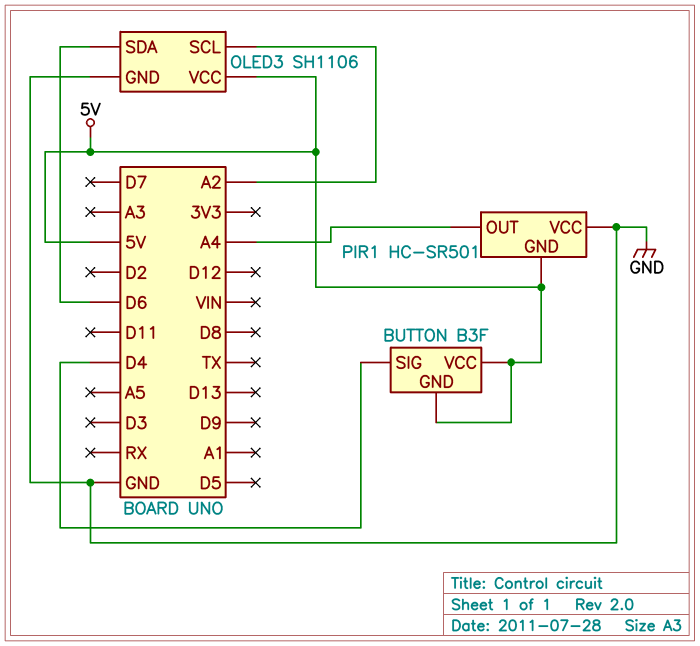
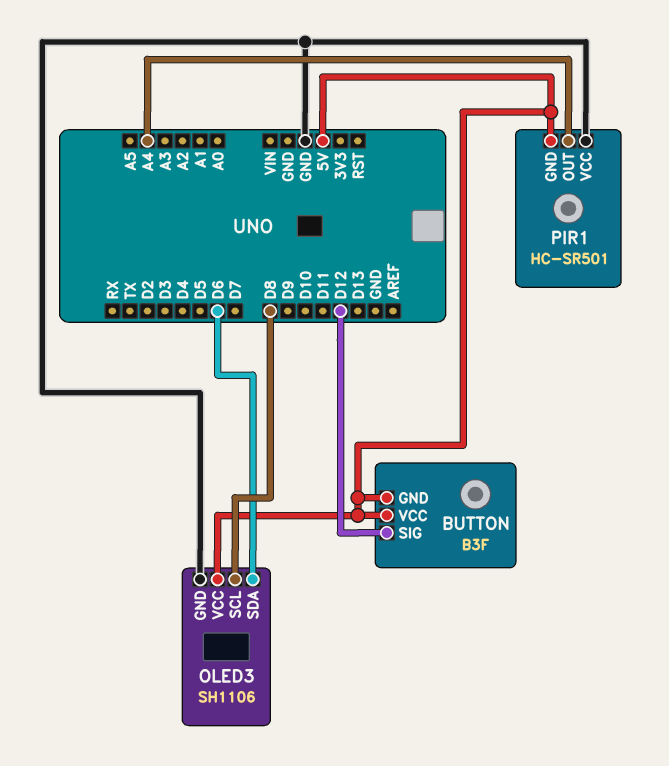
BUTTON pin SIG: D4 -> D12
OLED3 pin SCL: A2 -> D8

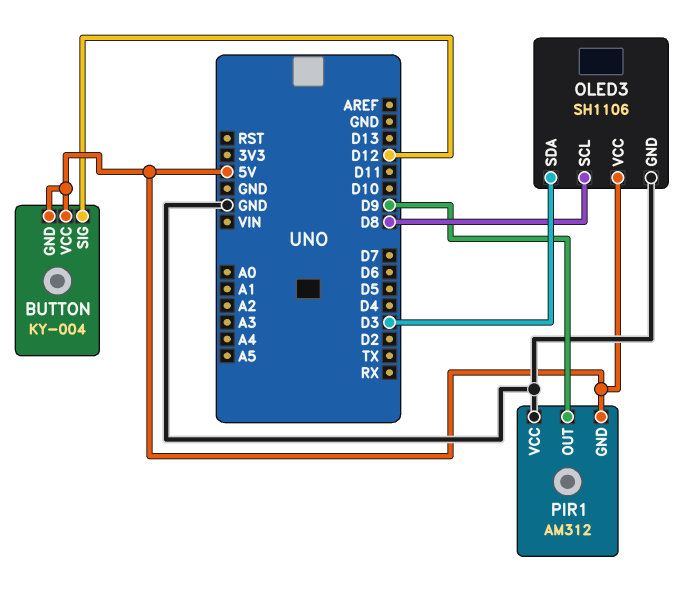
BUTTON: B3F -> KY-004
OLED3 pin SDA: D6 -> D3
PIR1: HC-SR501 -> AM312
PIR1 pin OUT: A4 -> D9

